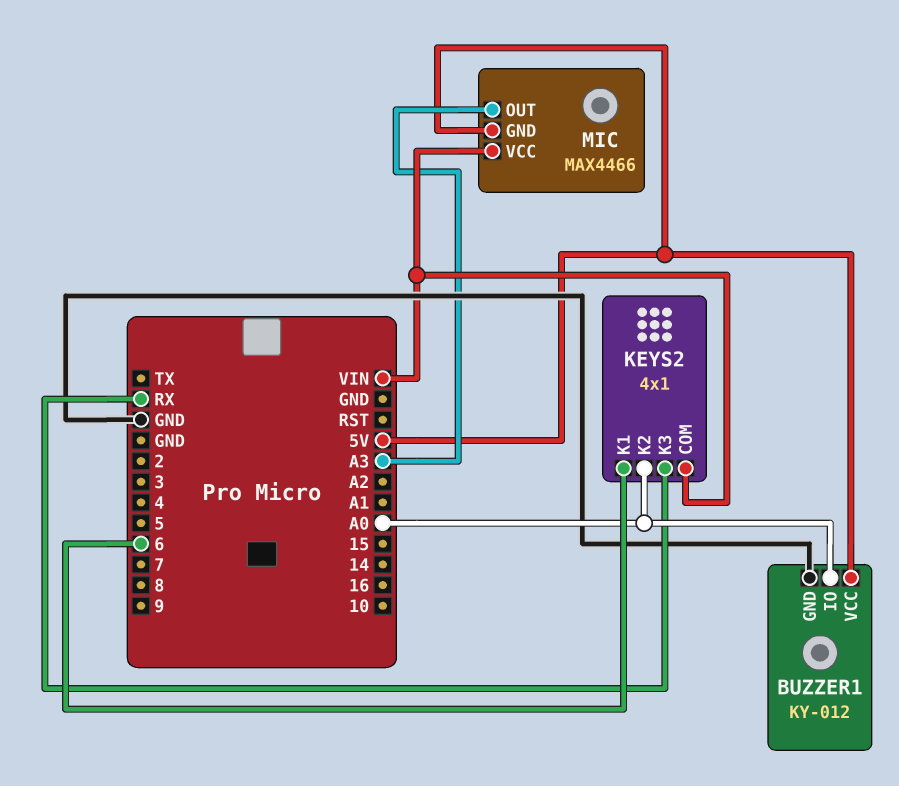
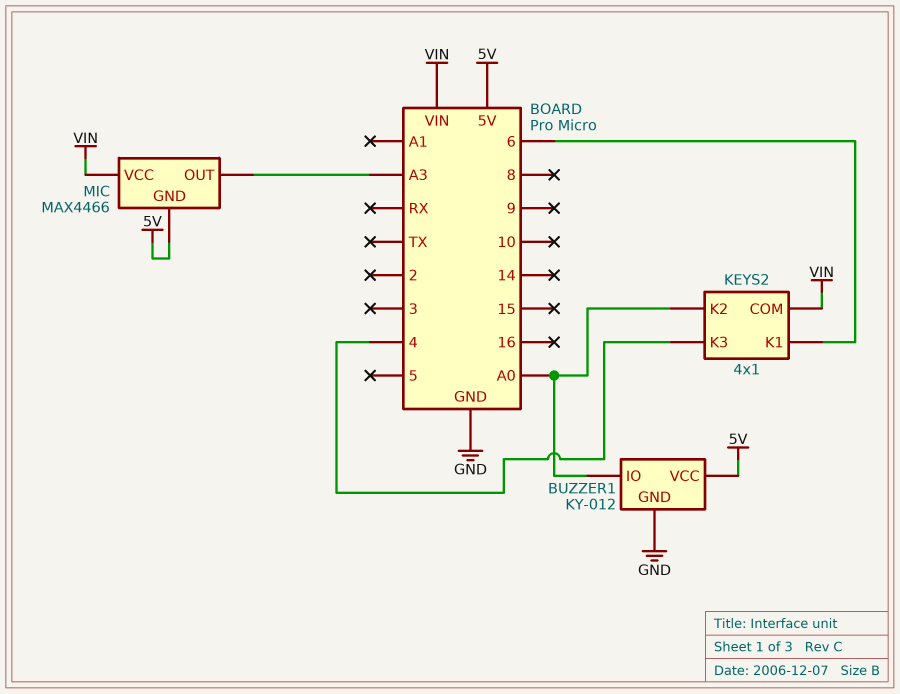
KEYS2 pin K3: RX -> 4

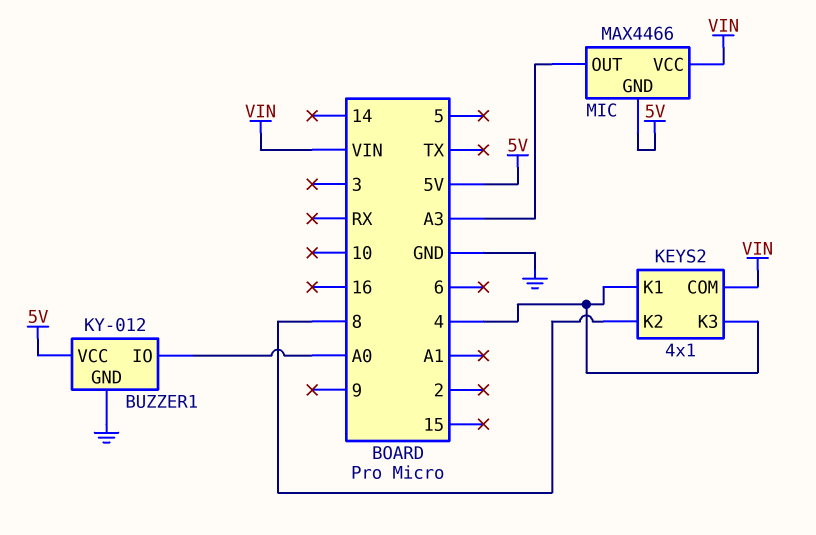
KEYS2 pin K1: 6 -> 4
KEYS2 pin K2: A0 -> 8

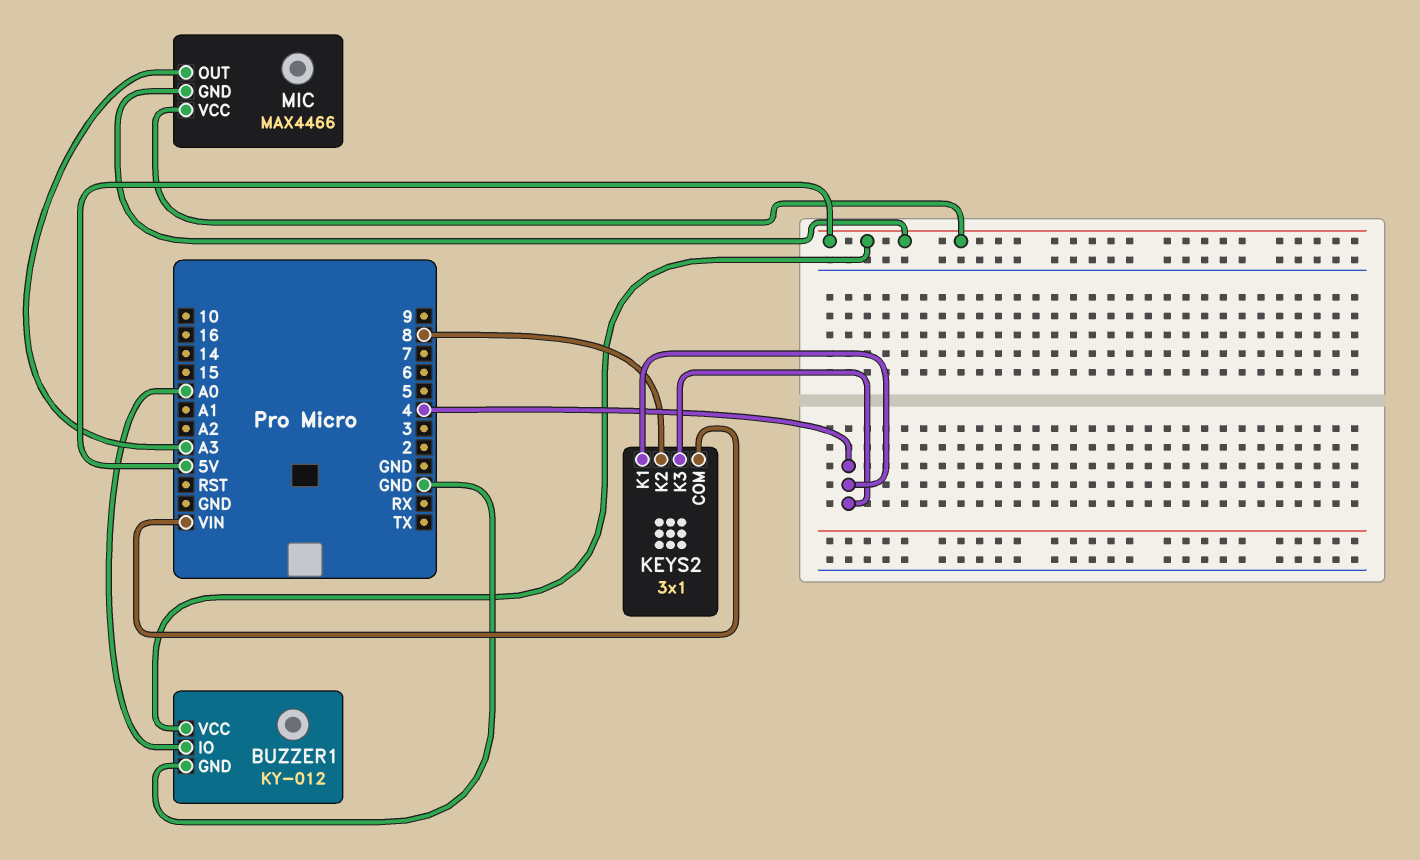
KEYS2: 4x1 -> 3x1
MIC pin VCC: VIN -> 5V

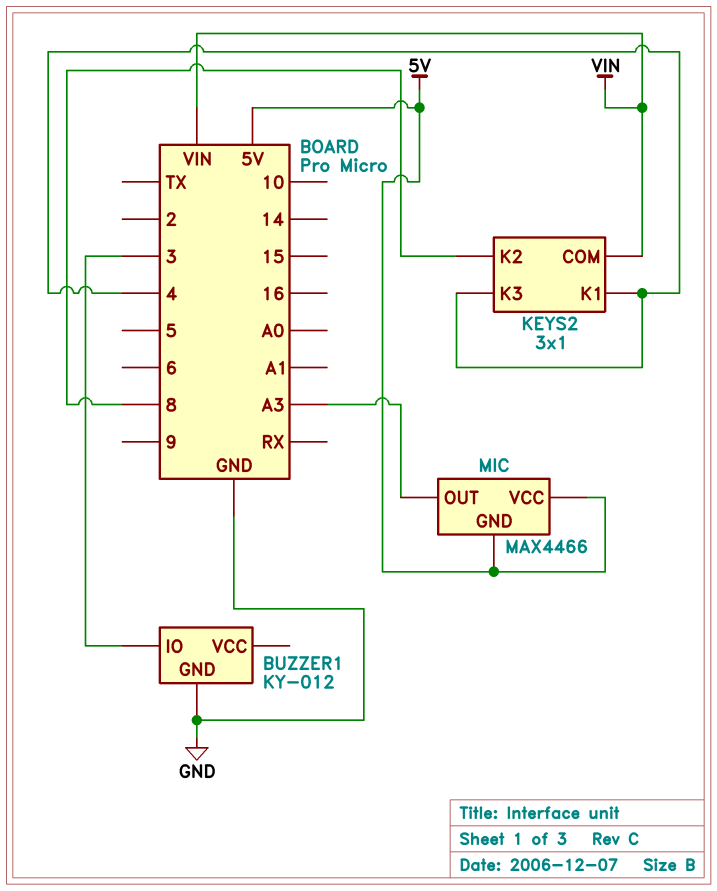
BUZZER1 pin IO: A0 -> 3
BUZZER1 pin VCC: 5V -> none

